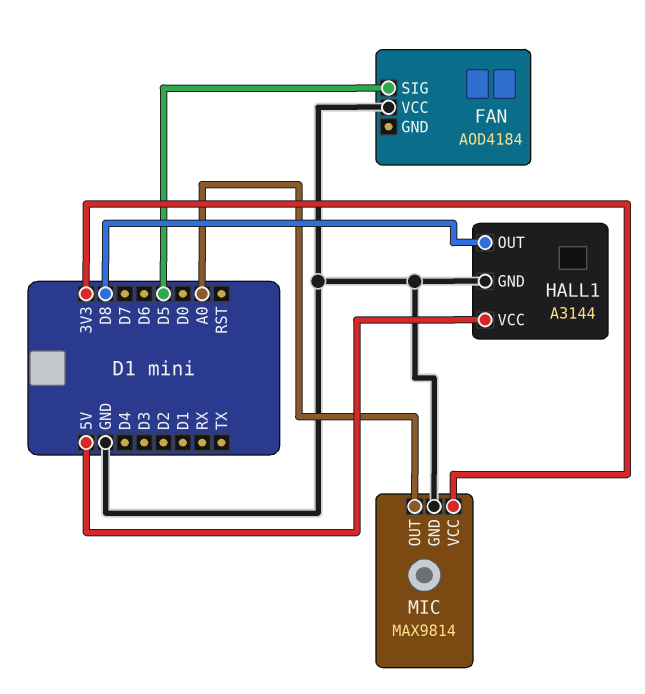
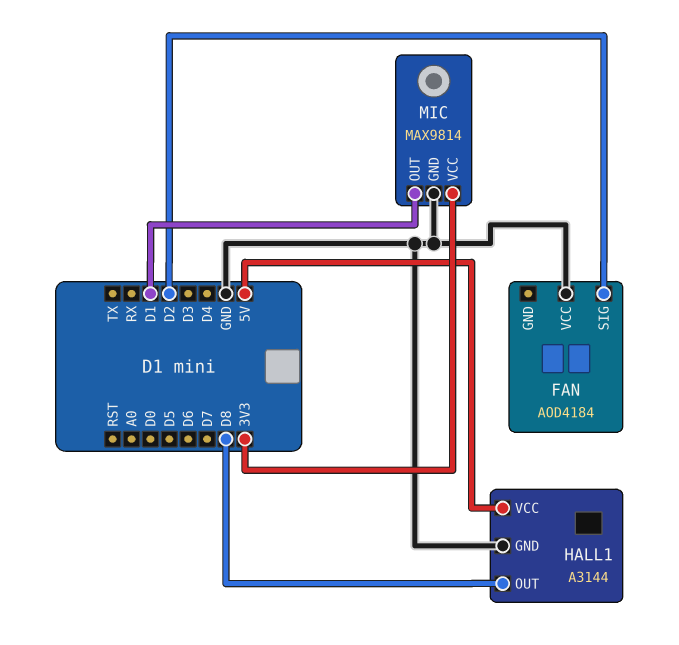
FAN pin SIG: D5 -> D2
MIC pin OUT: A0 -> D1

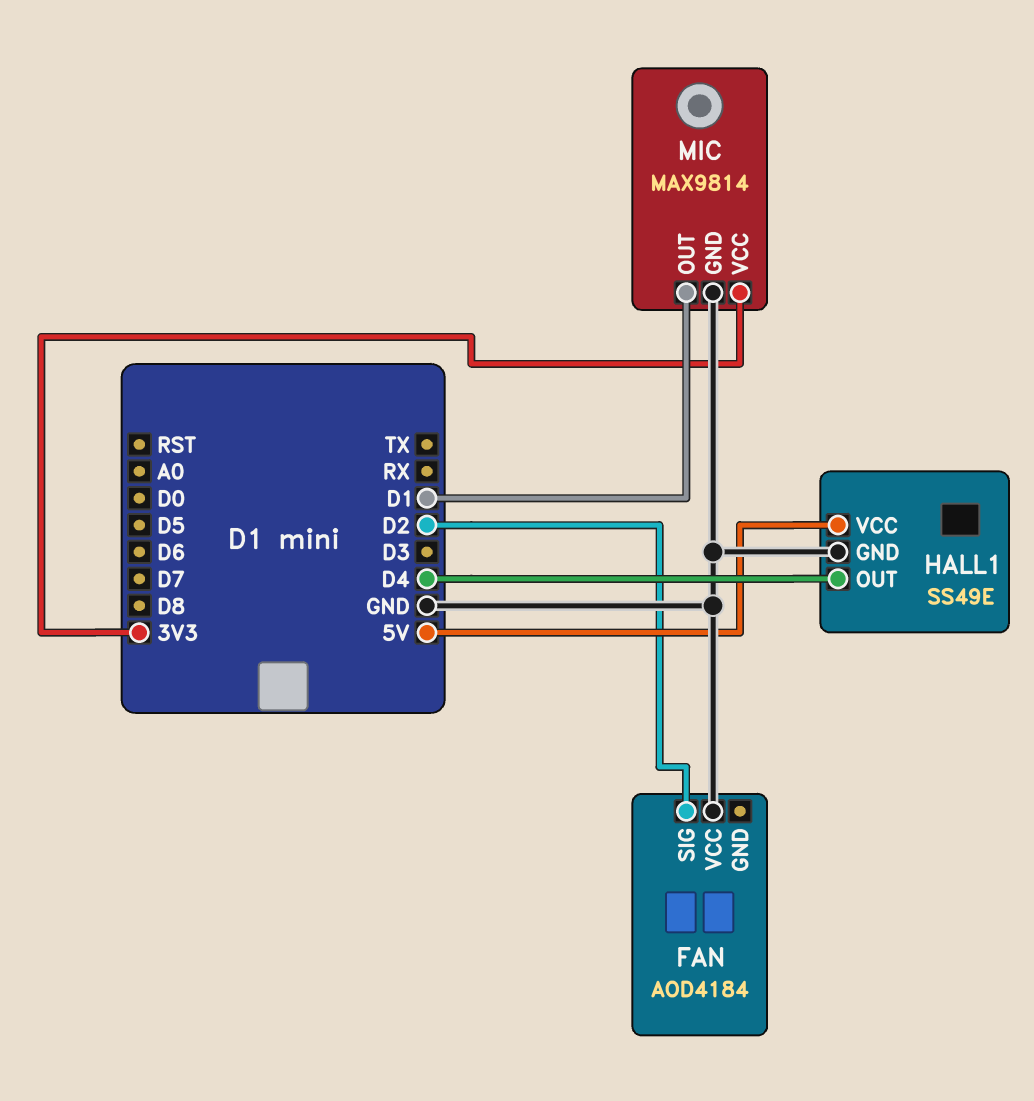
HALL1: A3144 -> SS49E
HALL1 pin OUT: D8 -> D4

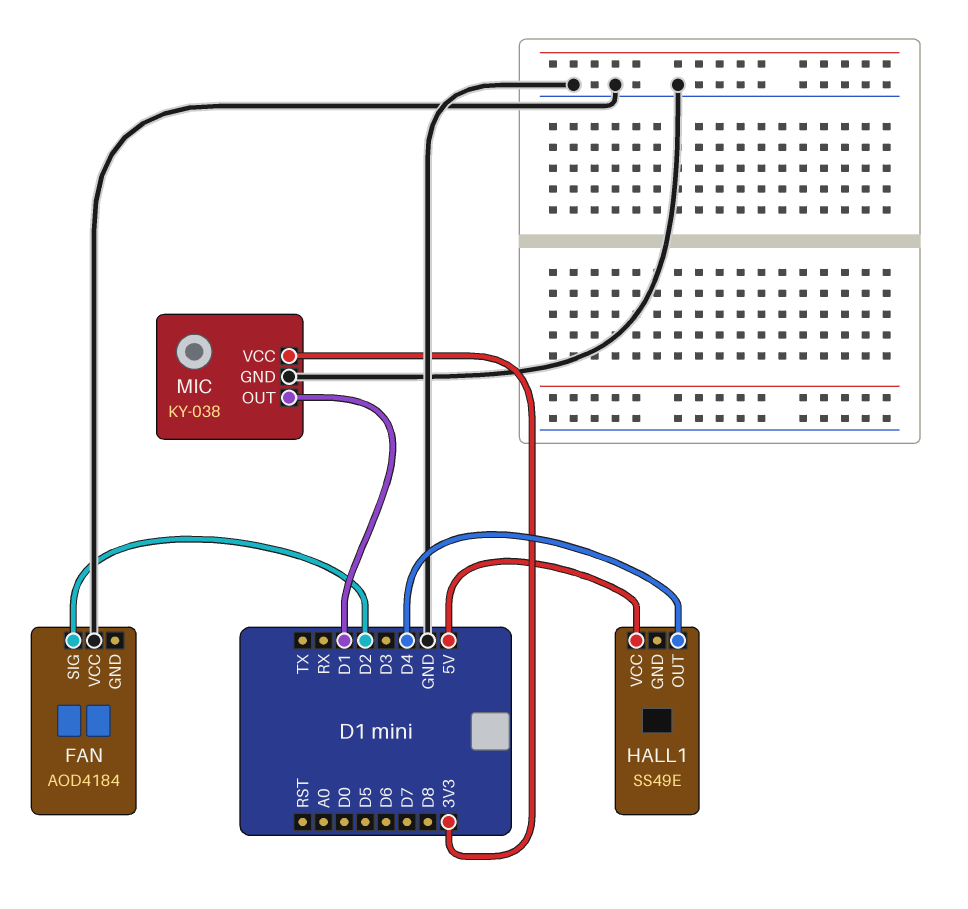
HALL1 pin GND: GND -> none
MIC: MAX9814 -> KY-038

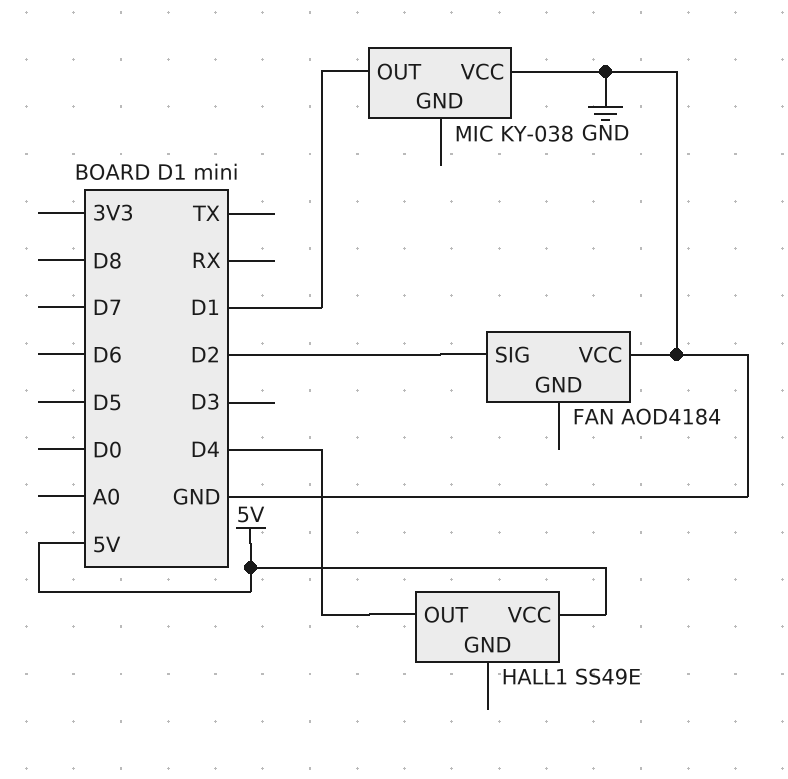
MIC pin GND: GND -> none
MIC pin VCC: 3V3 -> GND

